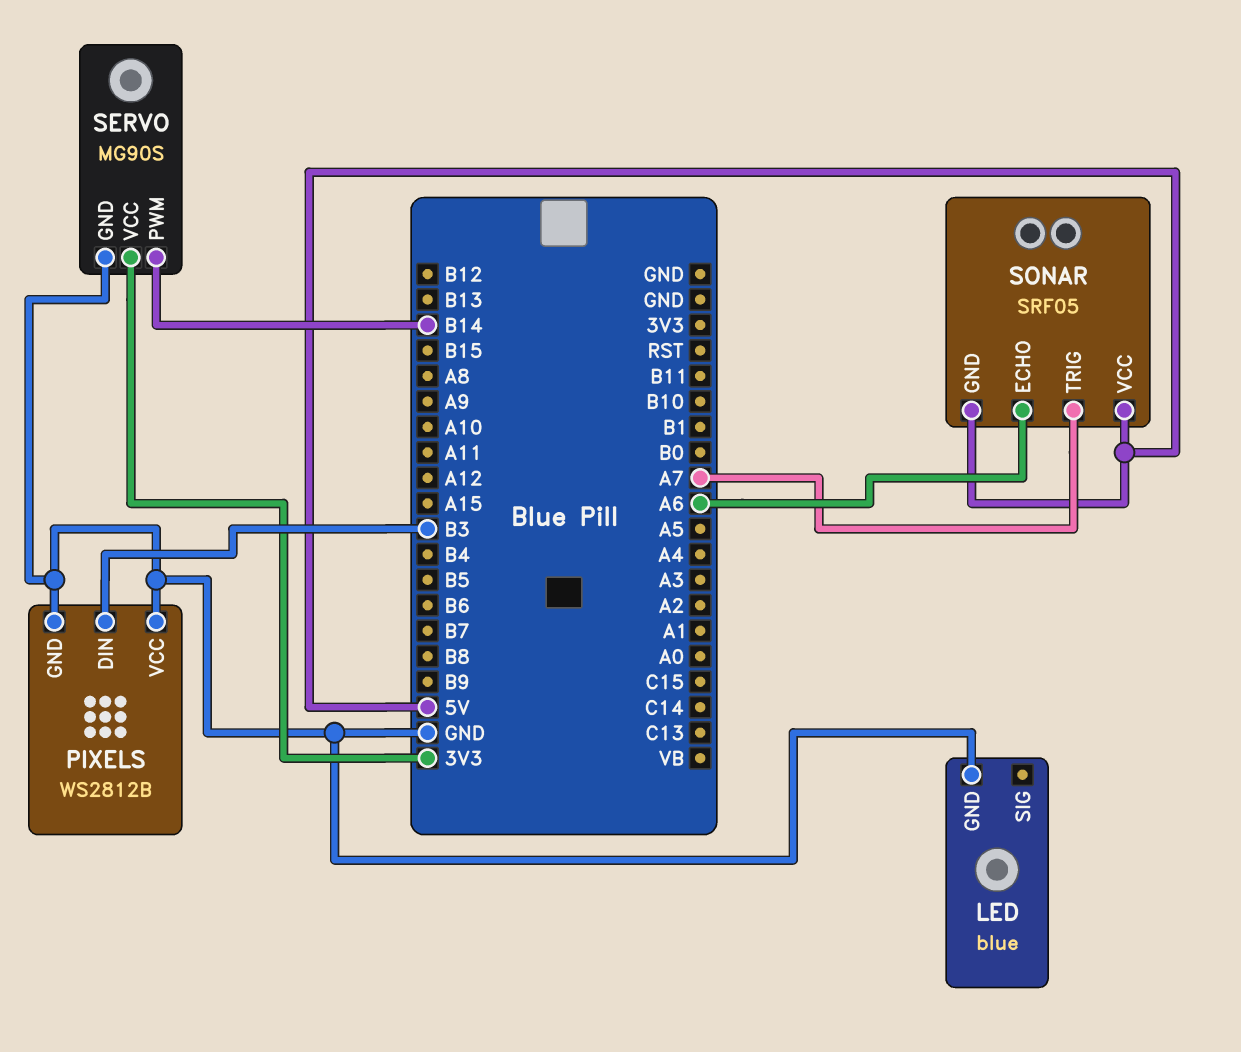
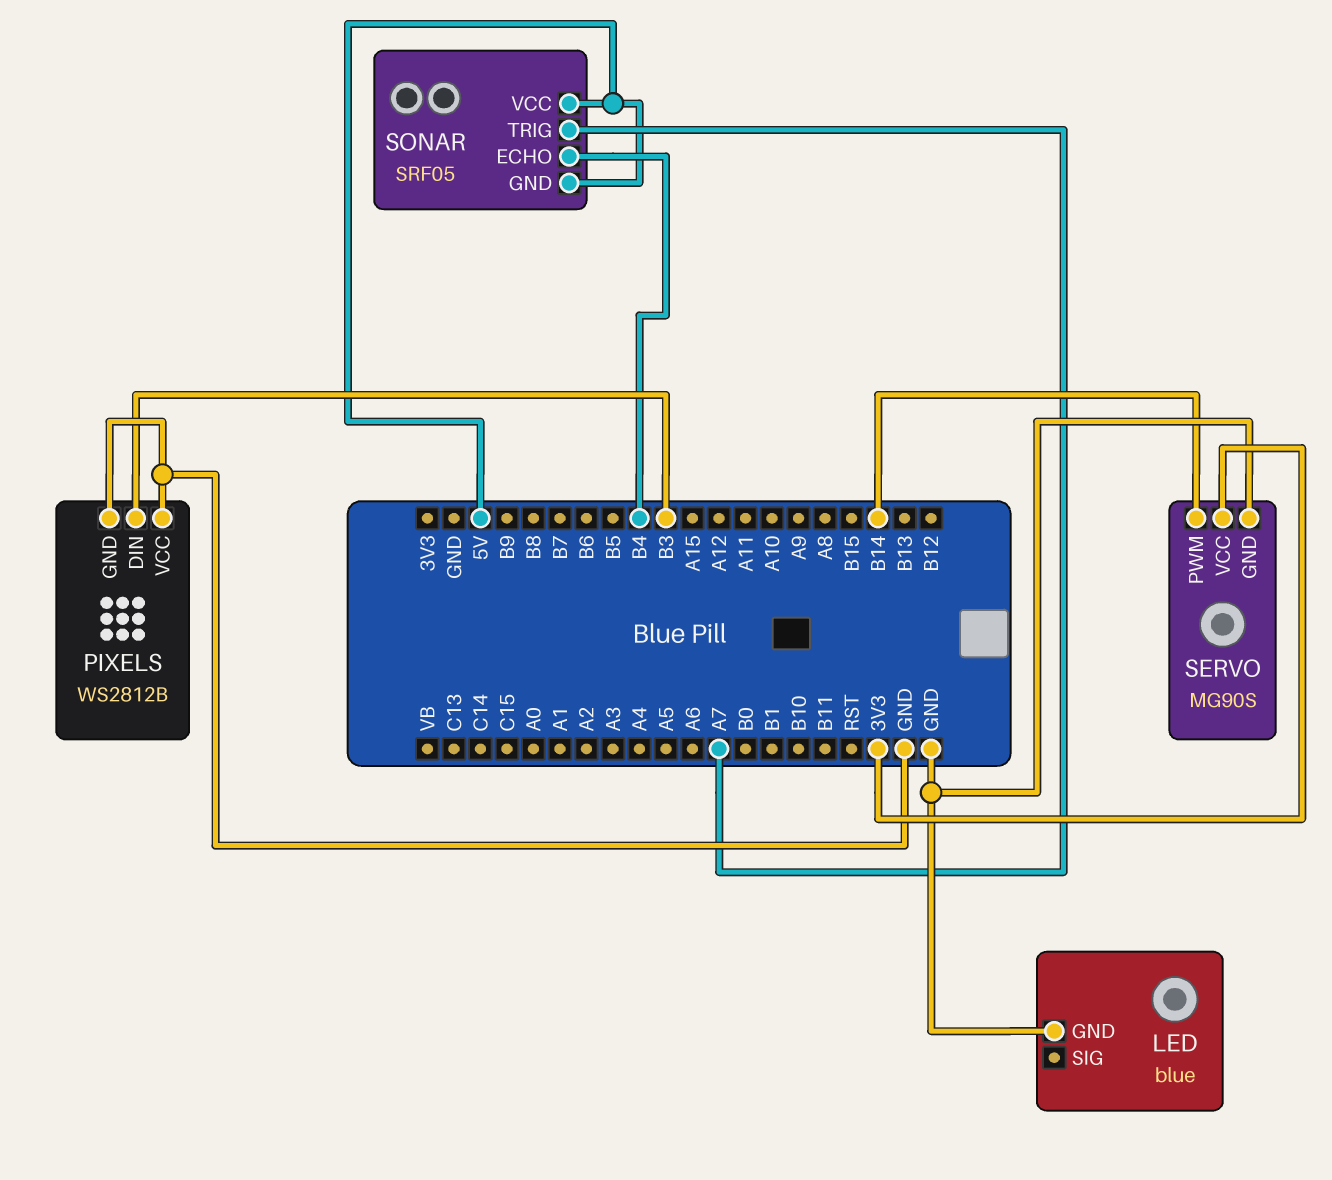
SONAR pin ECHO: A6 -> B4

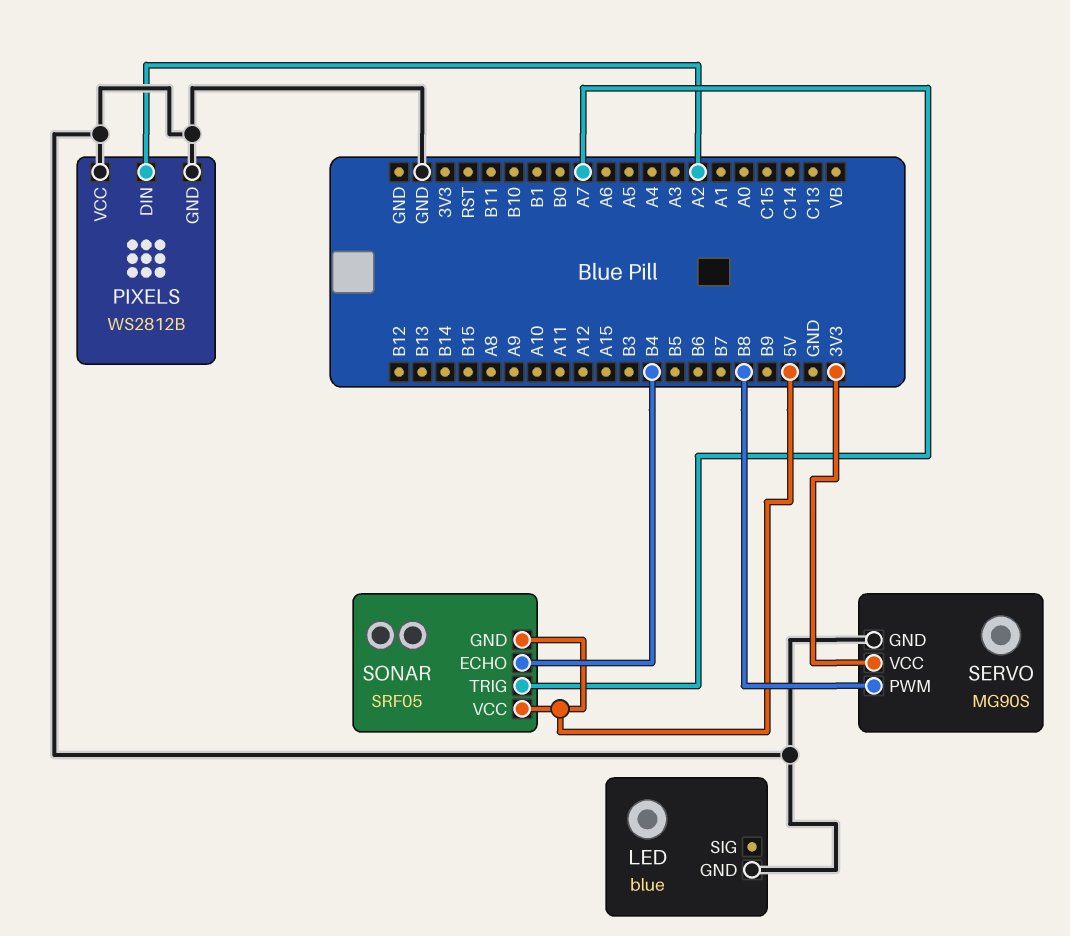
PIXELS pin DIN: B3 -> A2
SERVO pin PWM: B14 -> B8

